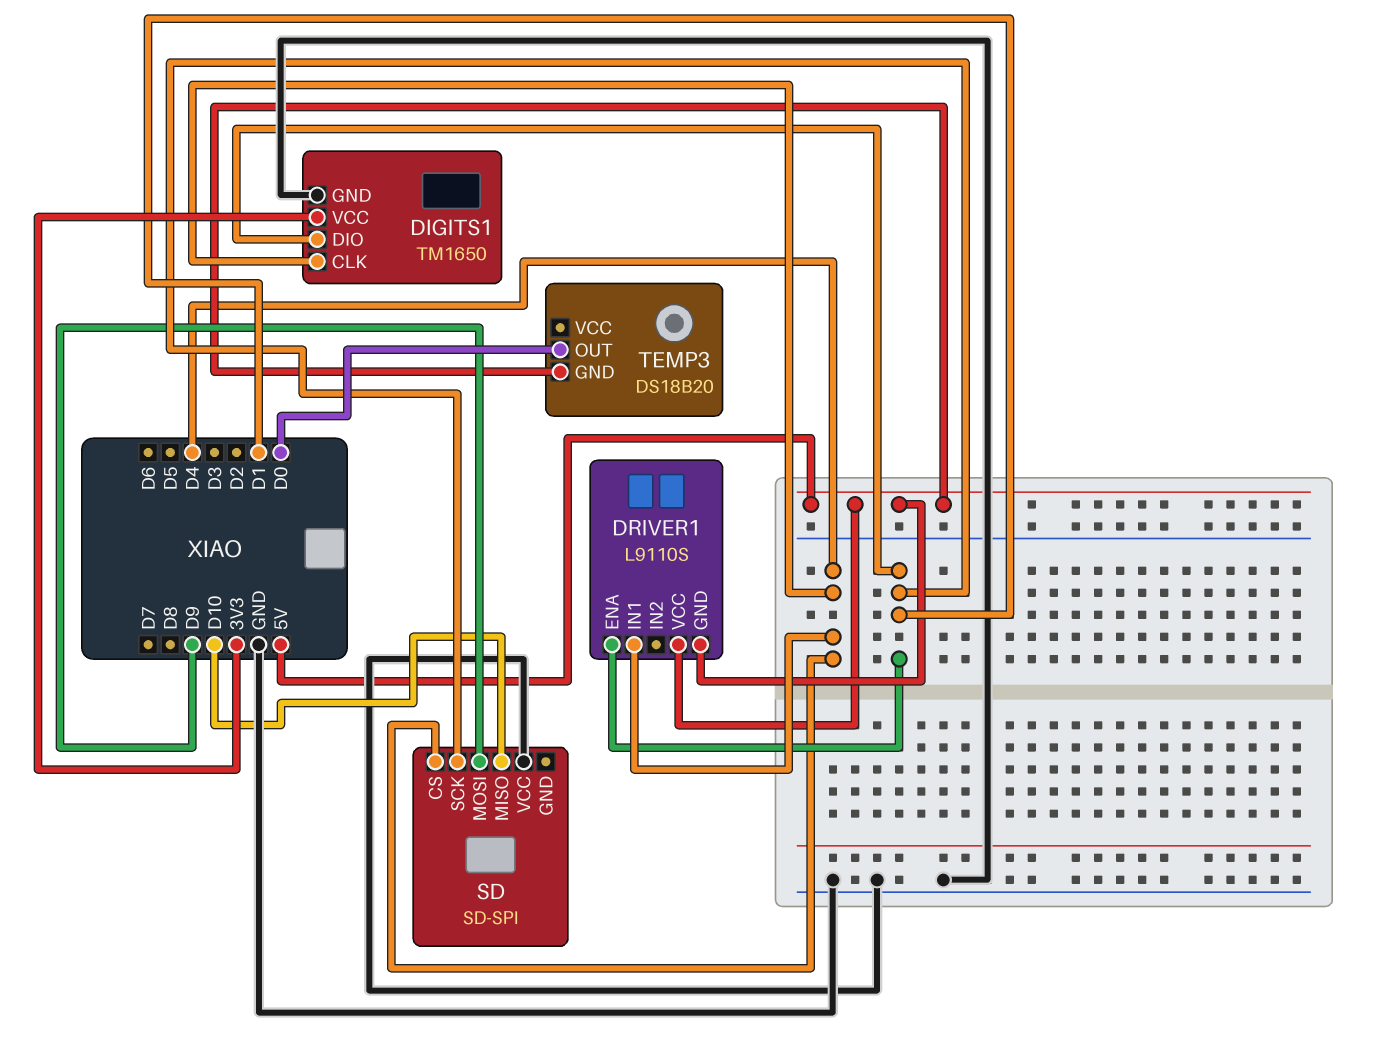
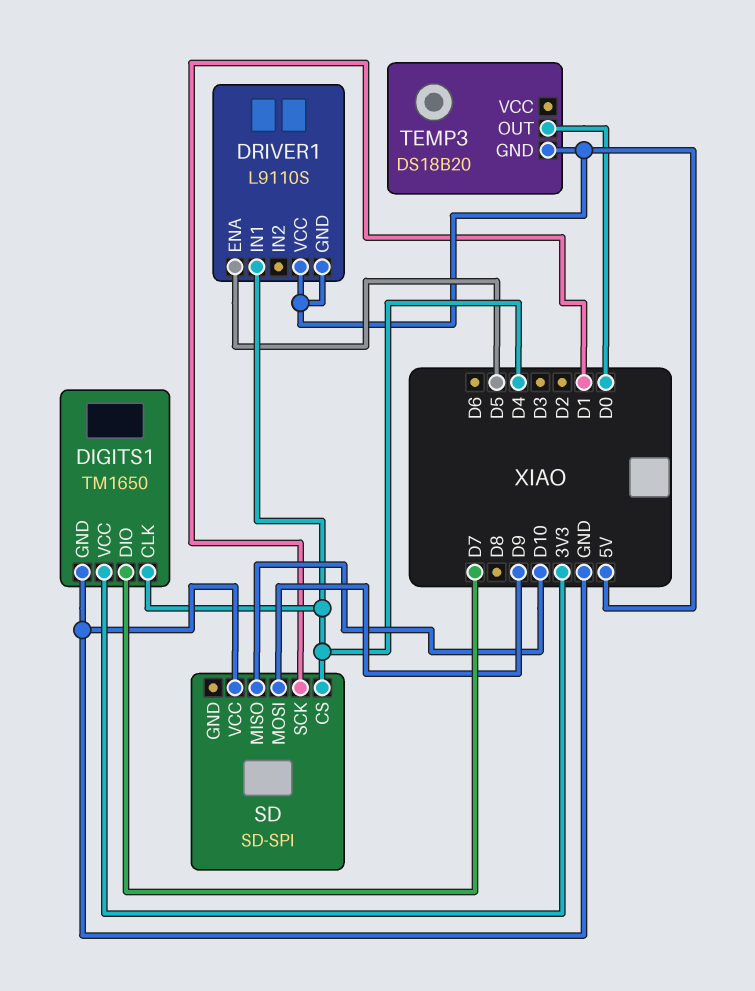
DIGITS1 pin DIO: D1 -> D7
DRIVER1 pin ENA: D1 -> D5

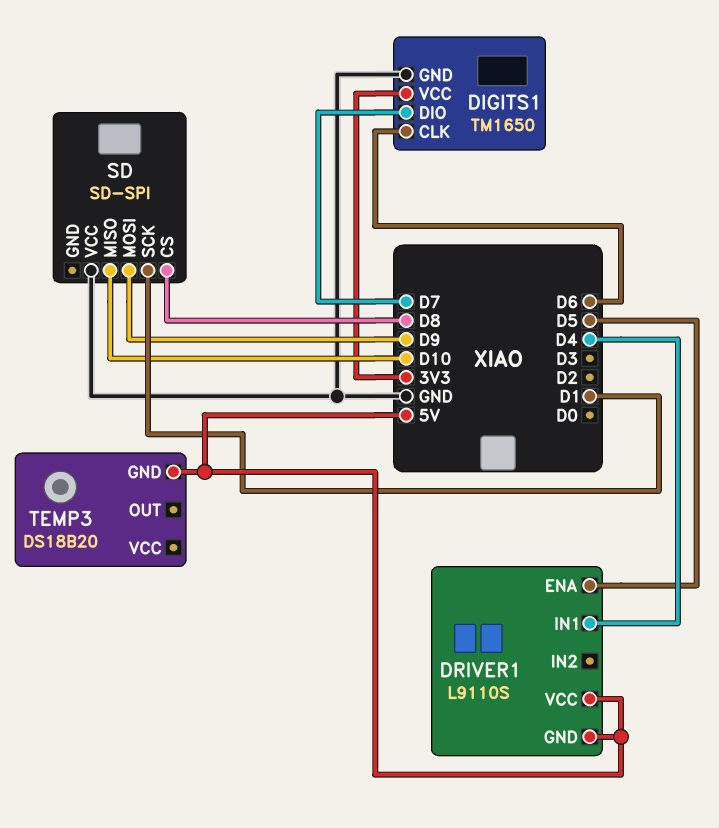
DIGITS1 pin CLK: D4 -> D6
SD pin CS: D4 -> D8
TEMP3 pin OUT: D0 -> none

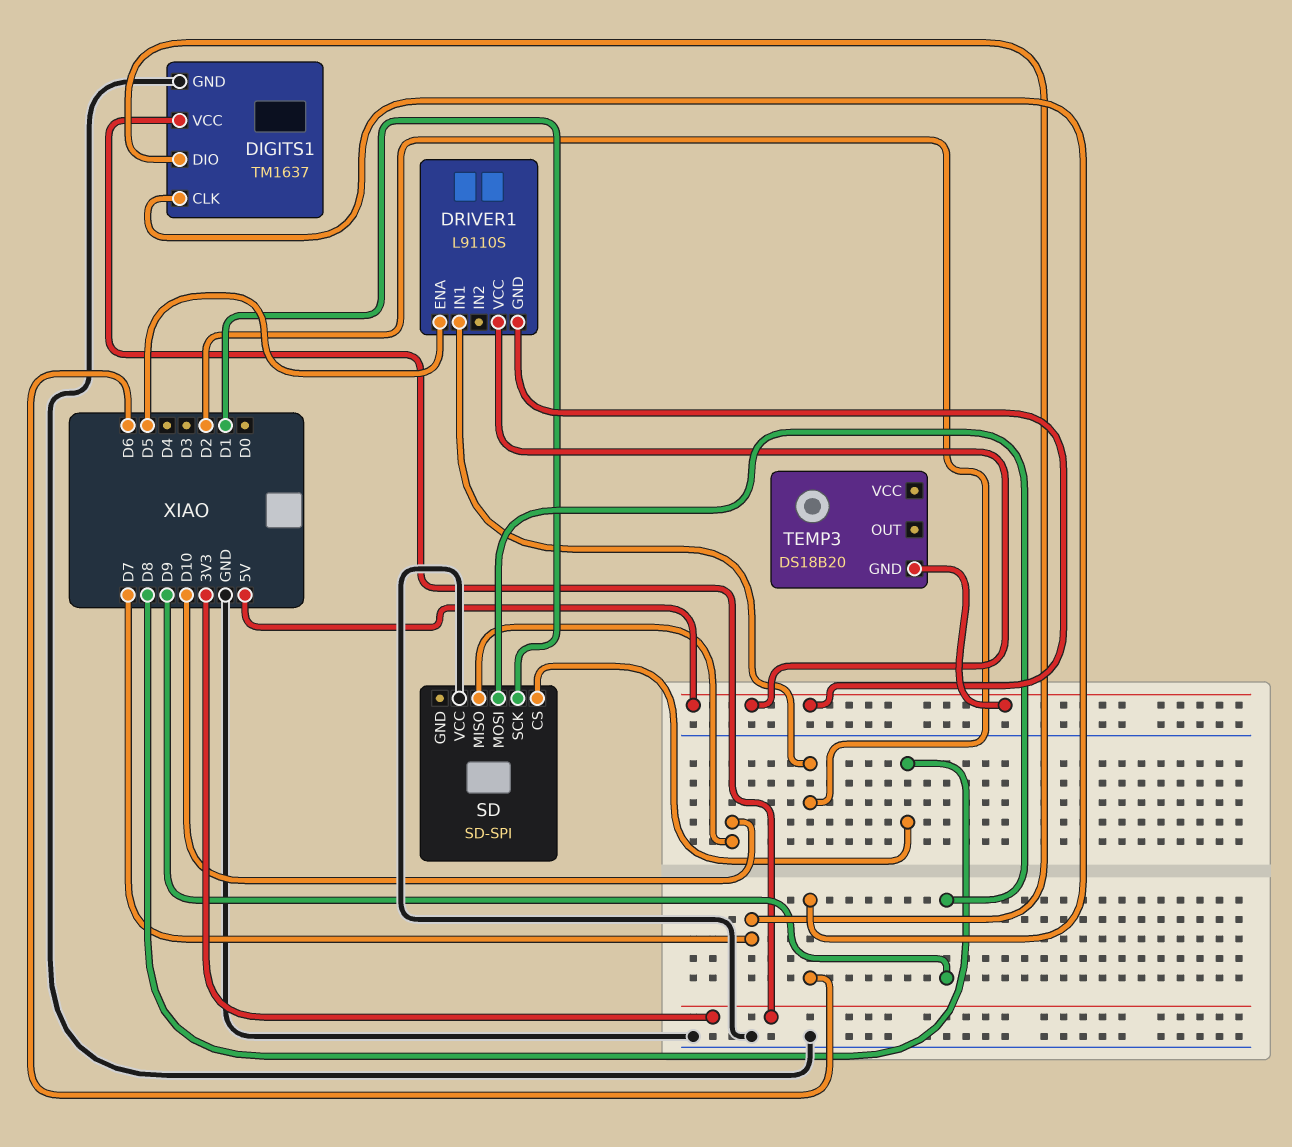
DIGITS1: TM1650 -> TM1637
DRIVER1 pin IN1: D4 -> D2

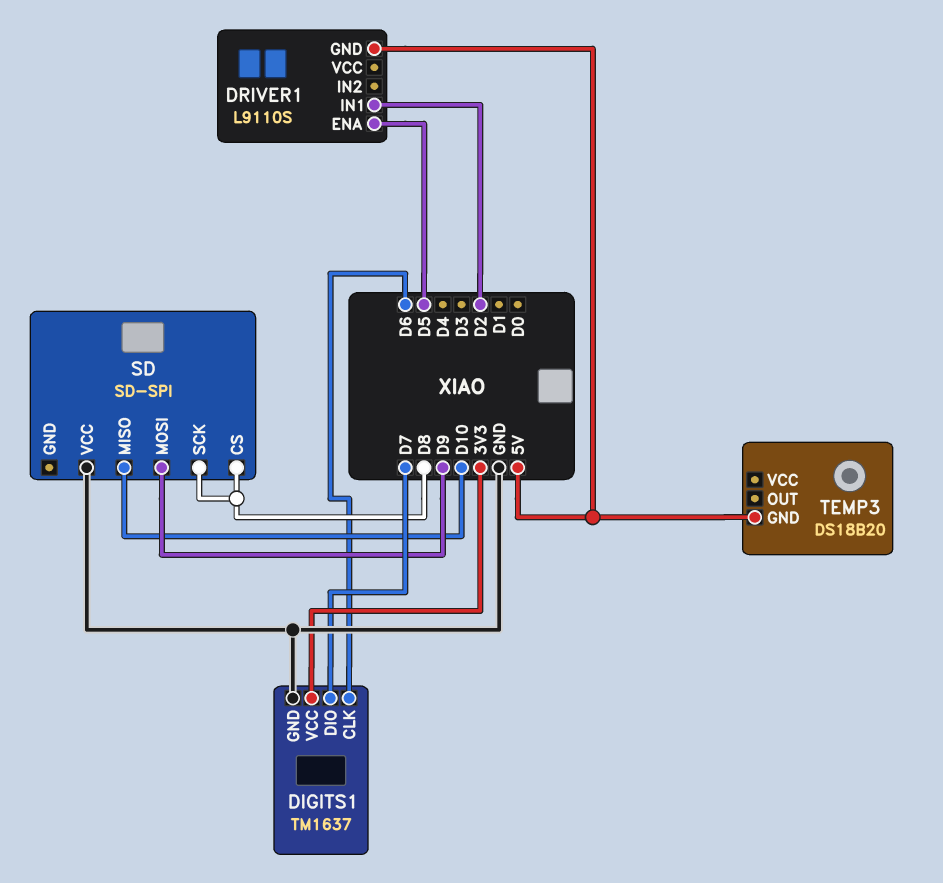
DRIVER1 pin VCC: 5V -> none
SD pin SCK: D1 -> D8

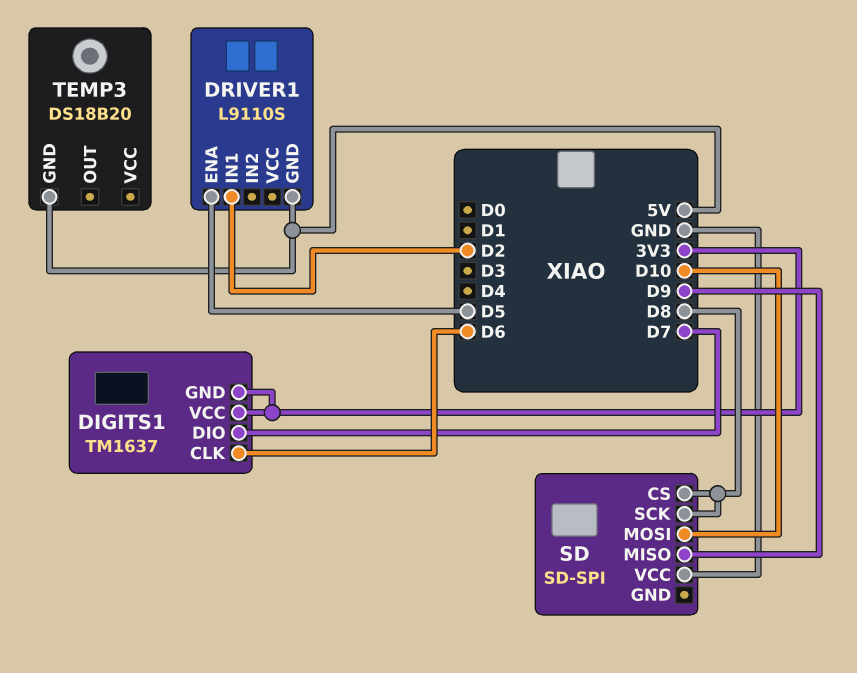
DIGITS1 pin GND: GND -> 3V3
SD pin MISO: D10 -> D9
SD pin MOSI: D9 -> D10

